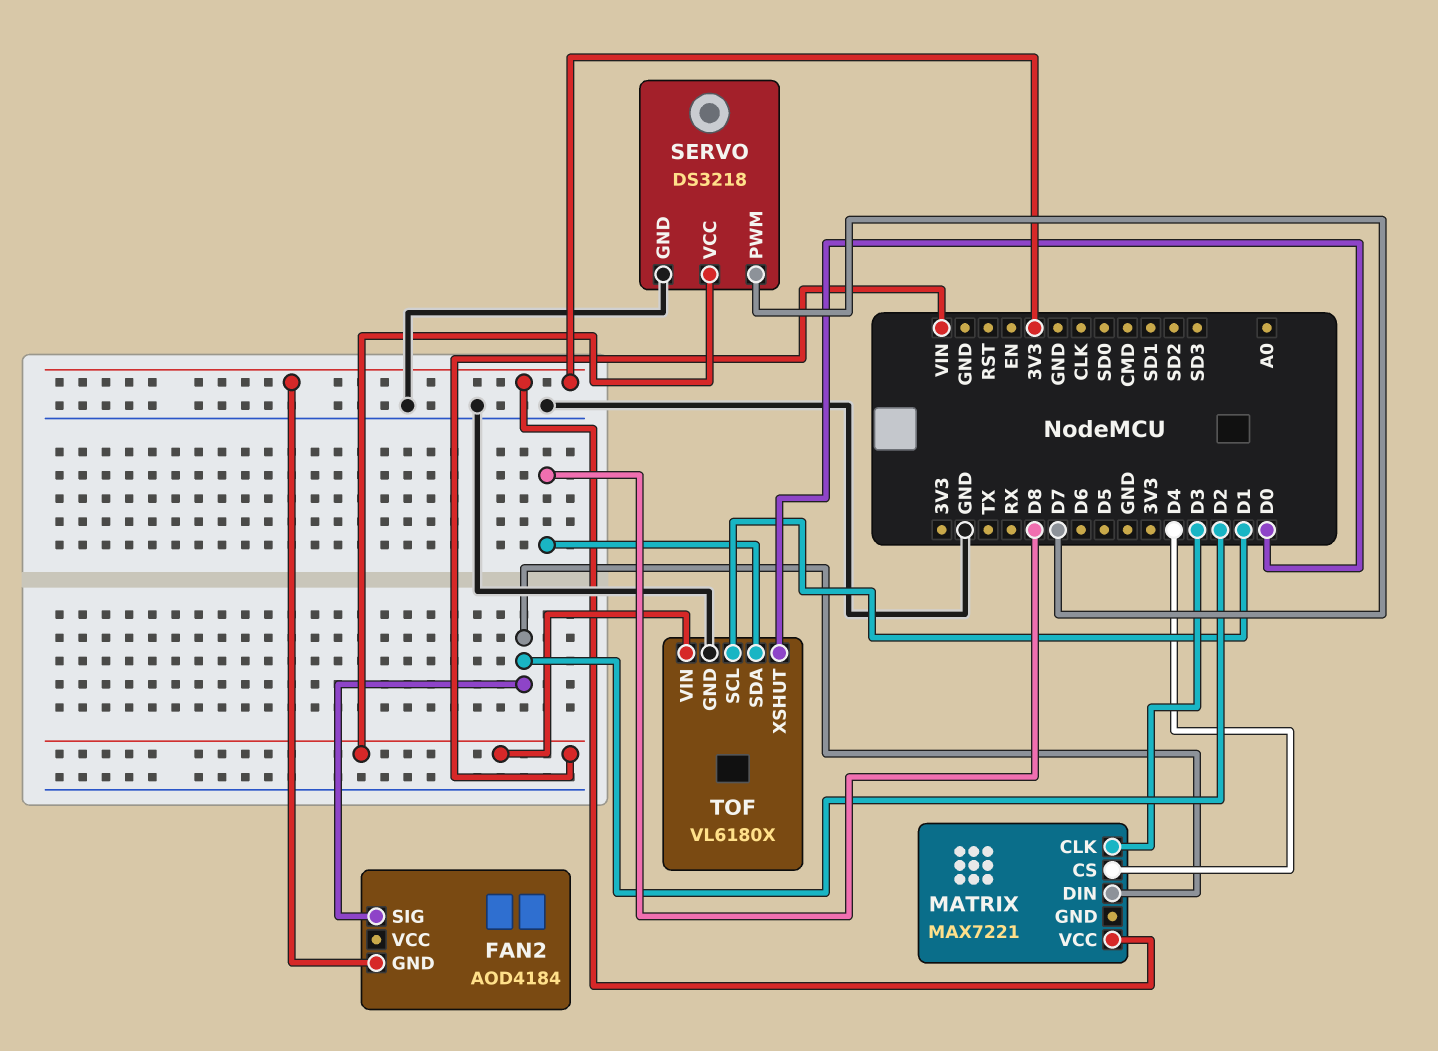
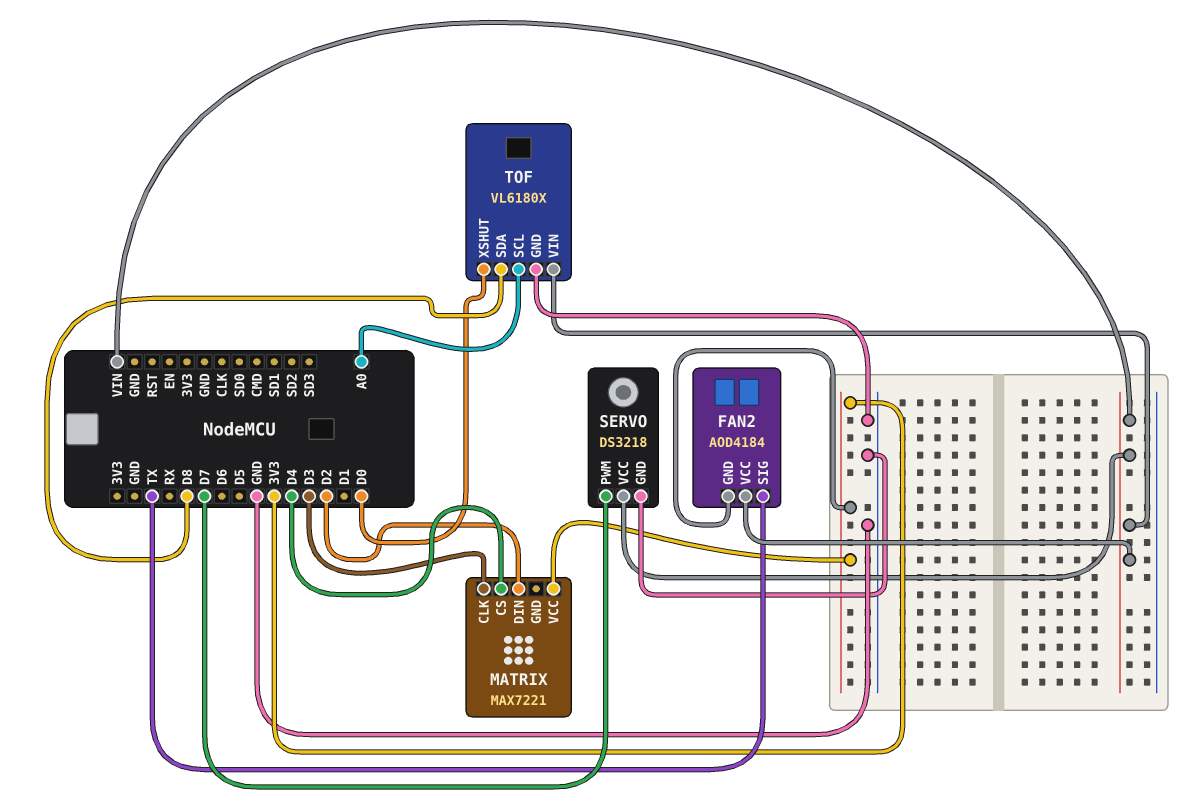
FAN2 pin SIG: D2 -> TX
FAN2 pin VCC: none -> VIN
TOF pin SCL: D1 -> A0

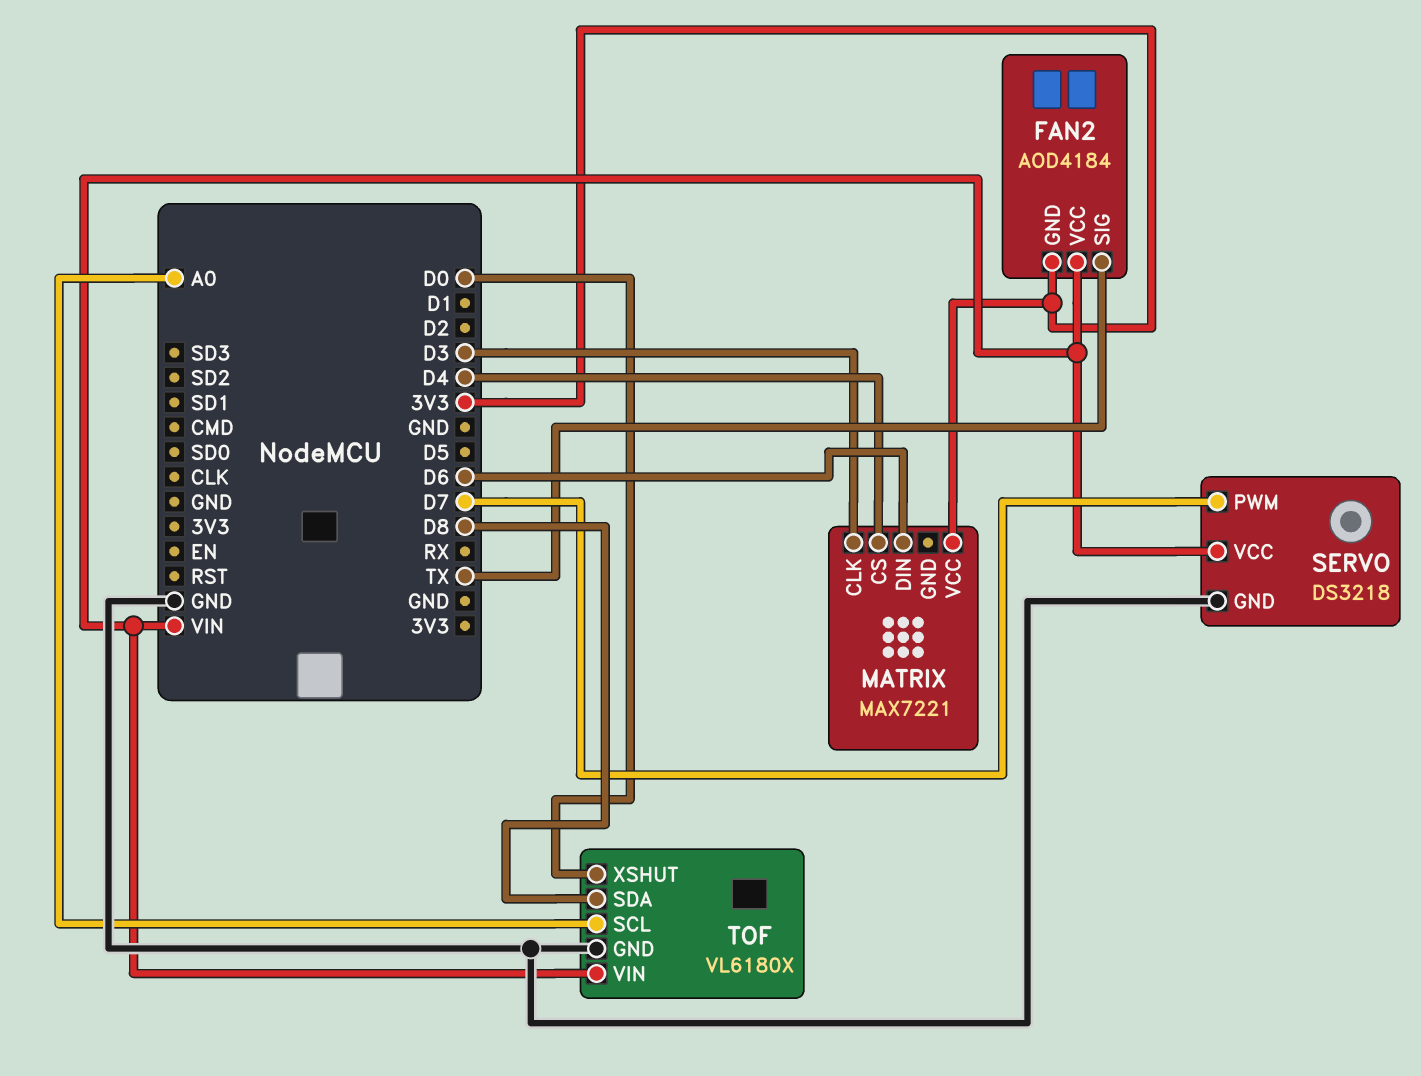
MATRIX pin DIN: D2 -> D6

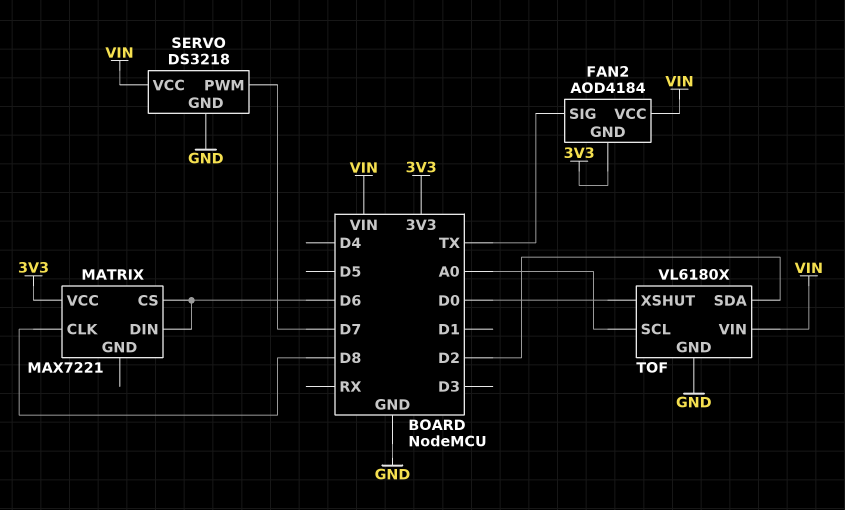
MATRIX pin CLK: D3 -> D8
MATRIX pin CS: D4 -> D6
TOF pin SDA: D8 -> D2

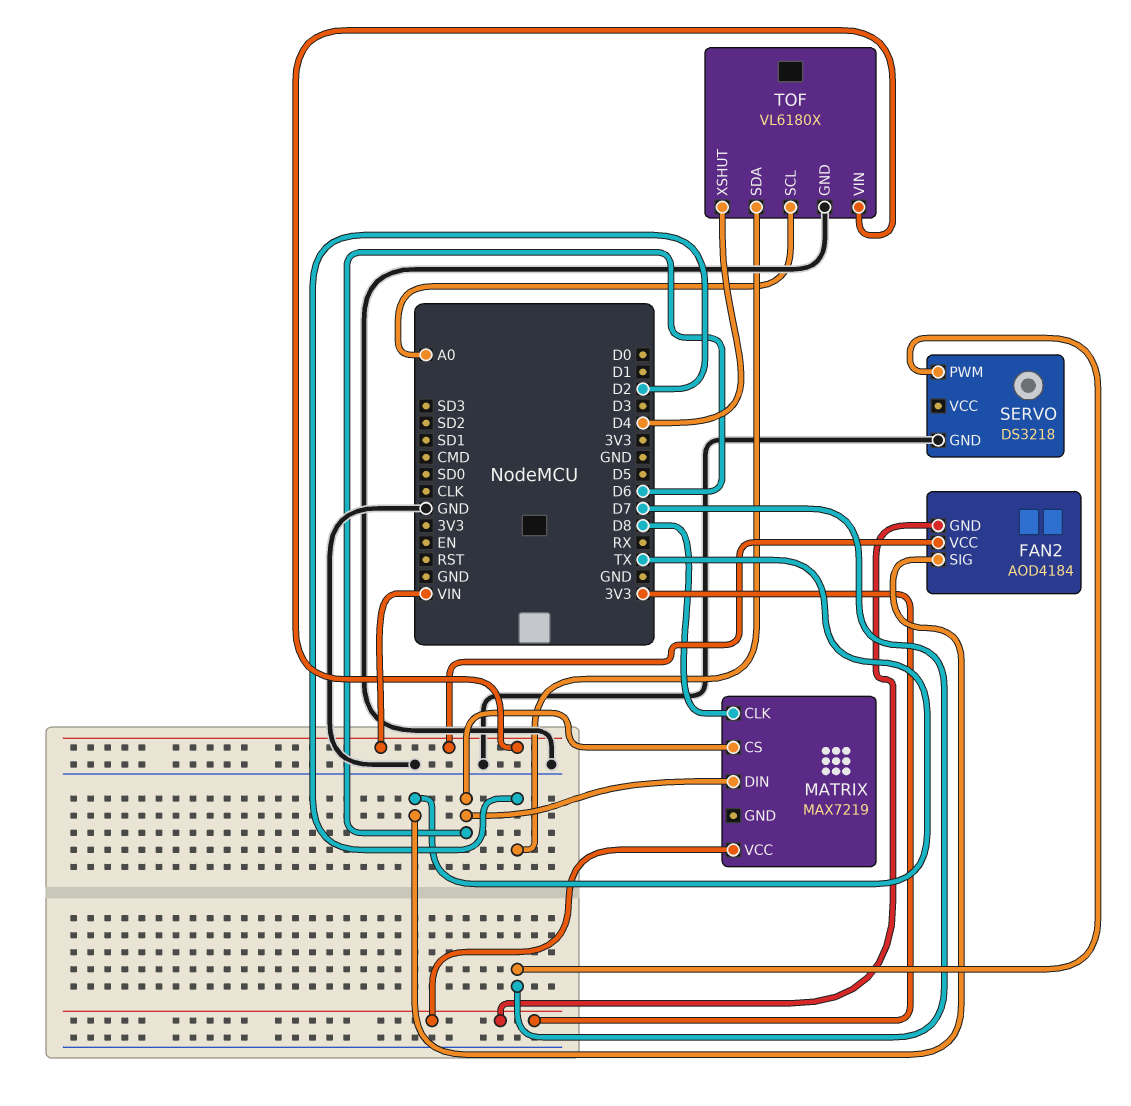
MATRIX: MAX7221 -> MAX7219
SERVO pin VCC: VIN -> none
TOF pin XSHUT: D0 -> D4

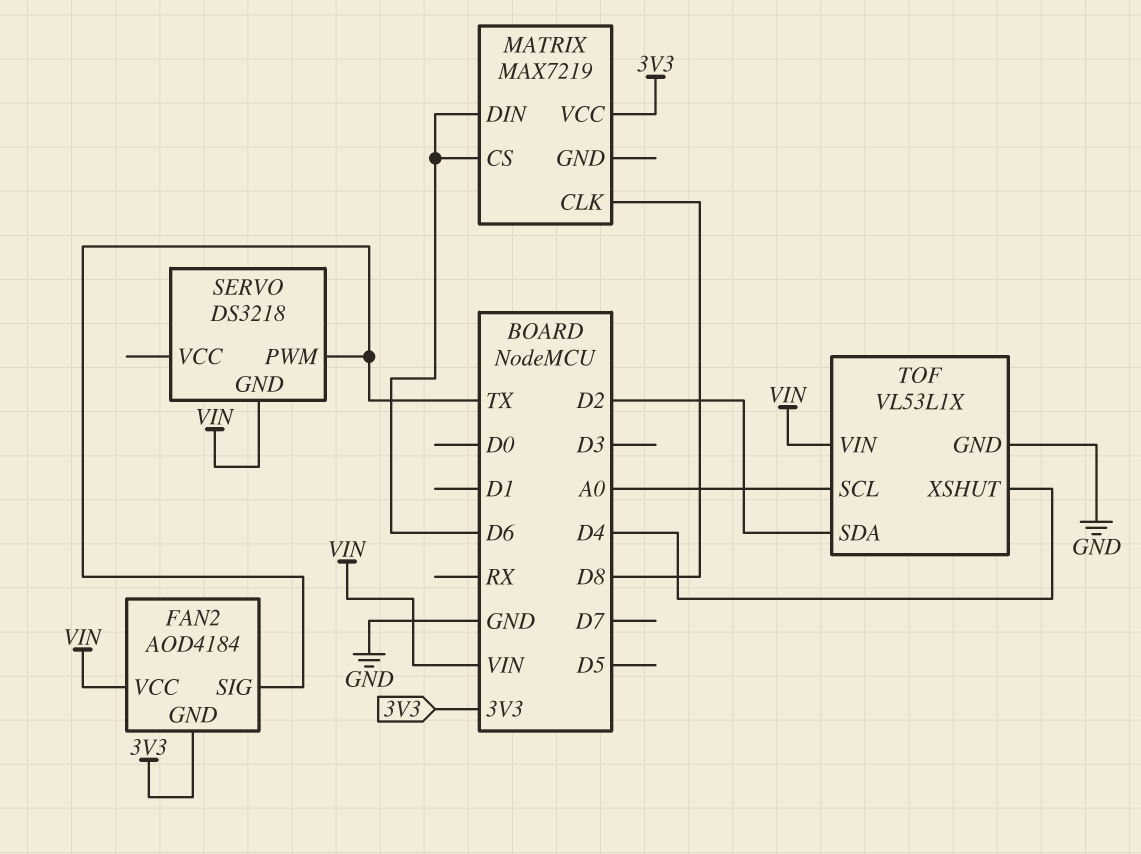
SERVO pin GND: GND -> VIN
SERVO pin PWM: D7 -> TX
TOF: VL6180X -> VL53L1X

